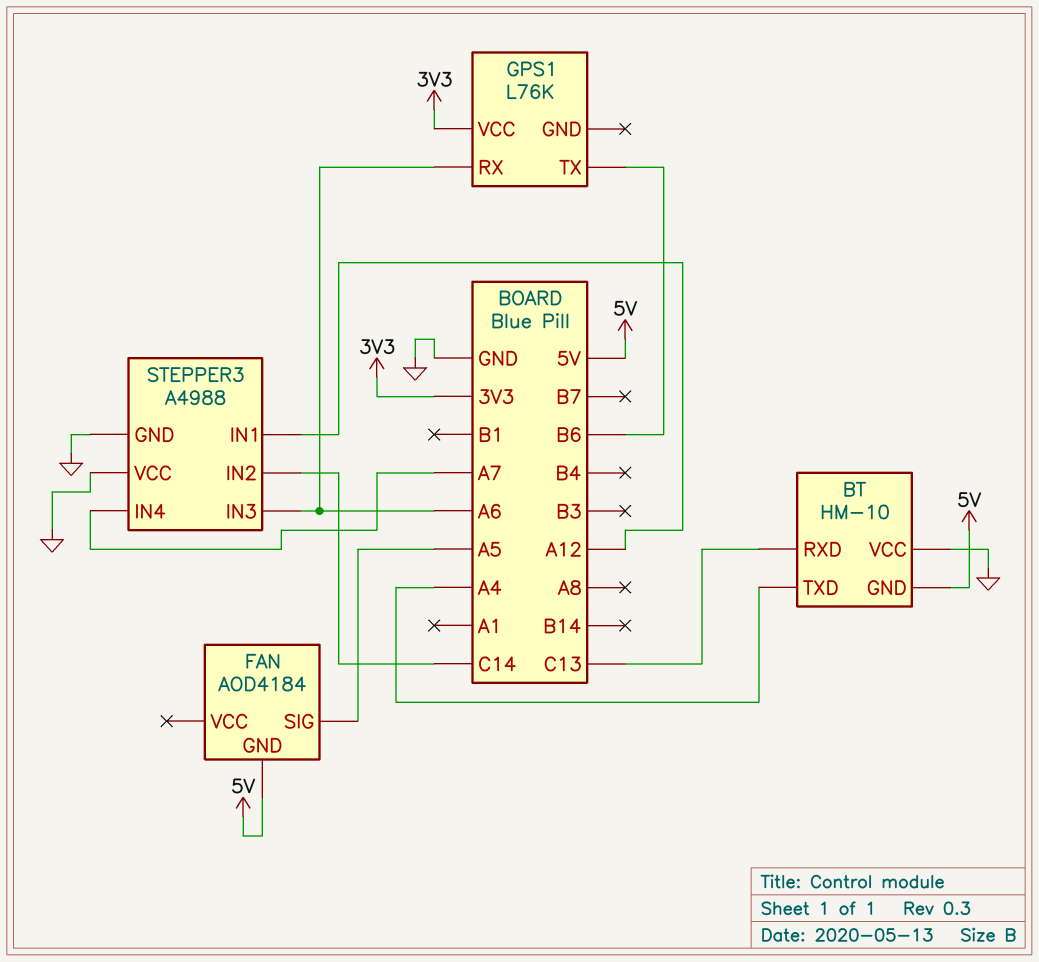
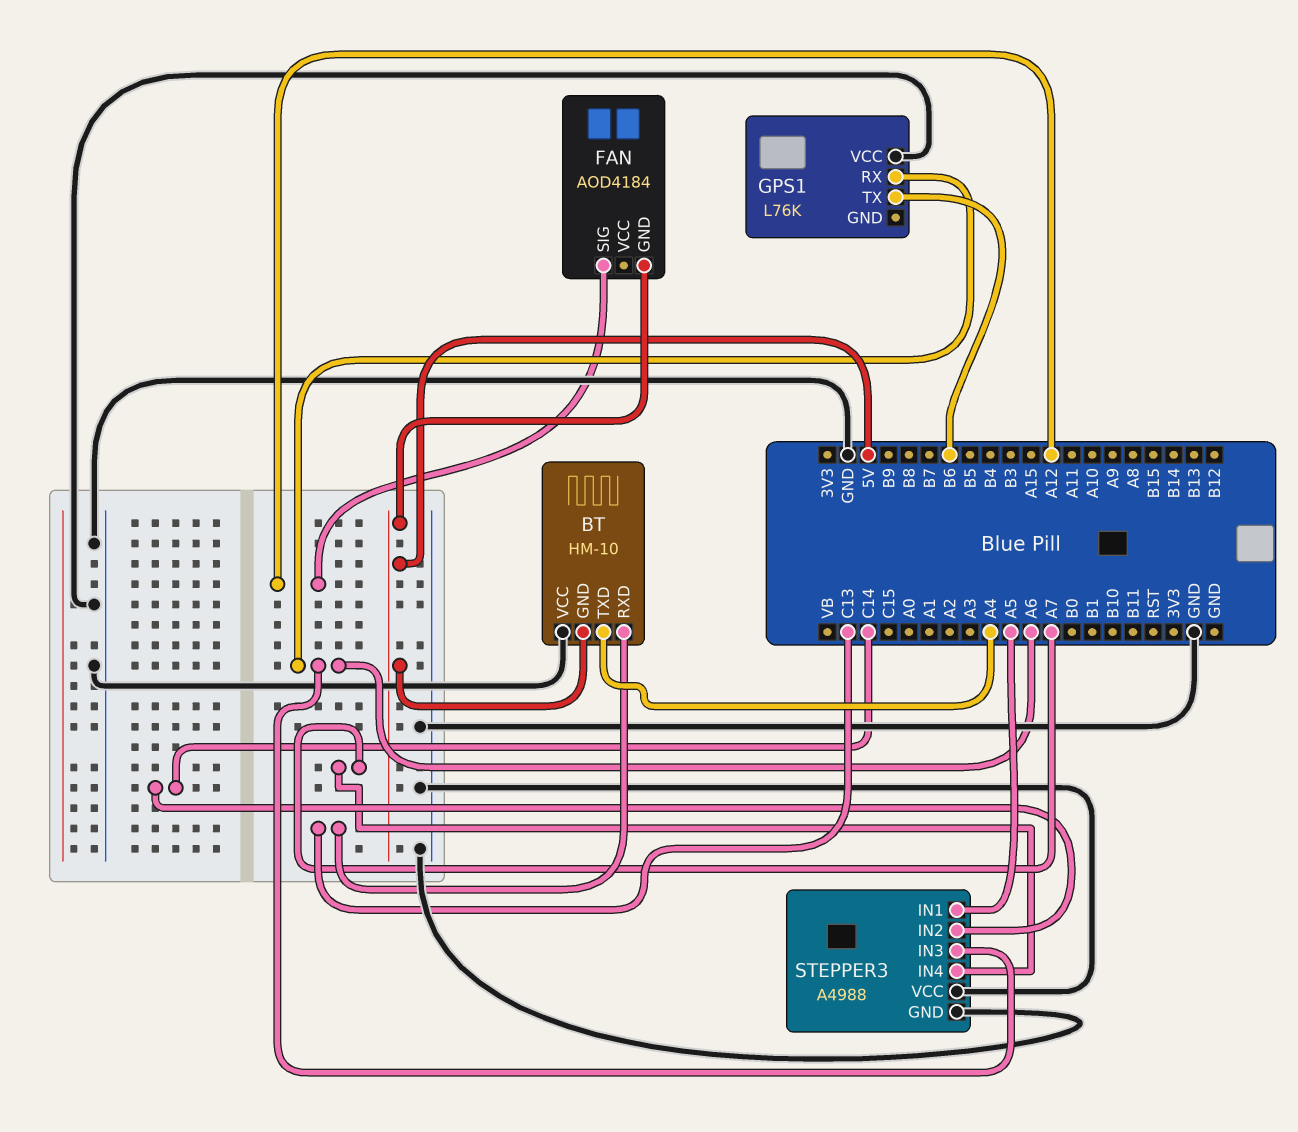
FAN pin SIG: A5 -> A12
GPS1 pin VCC: 3V3 -> GND
STEPPER3 pin IN1: A12 -> A5

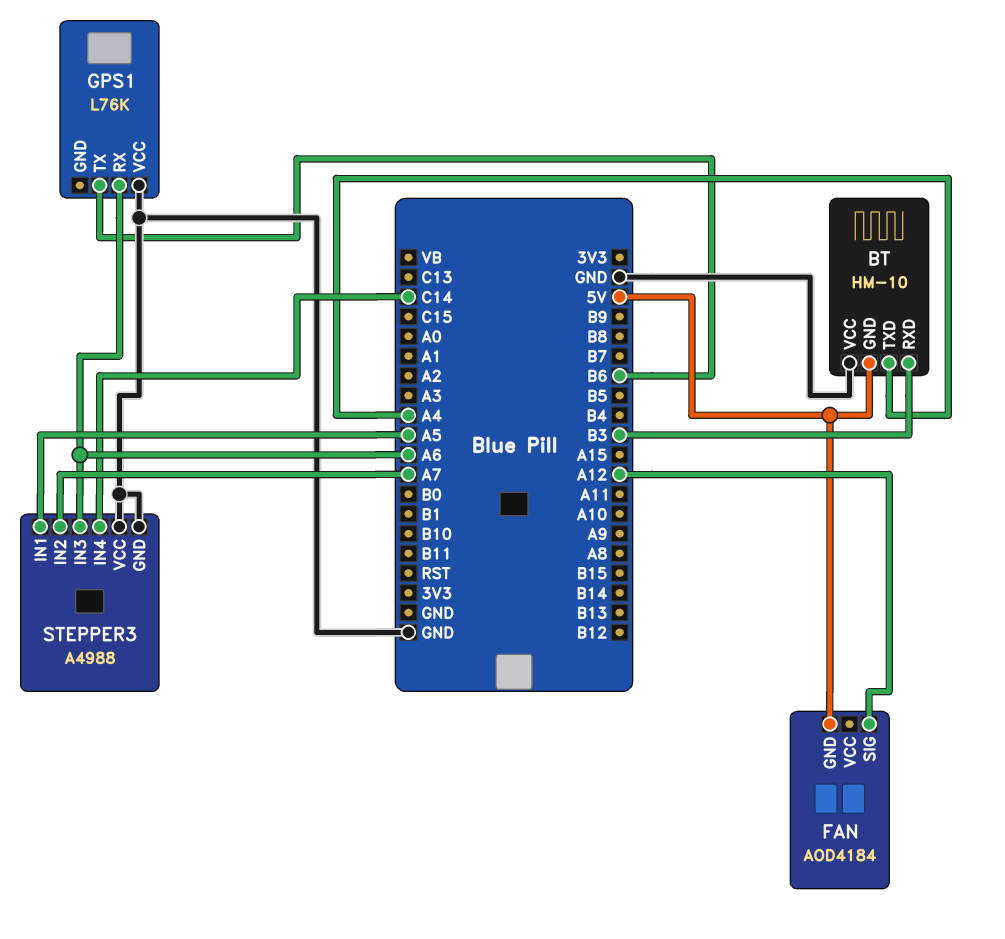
BT pin RXD: C13 -> B3
STEPPER3 pin IN2: C14 -> A7
STEPPER3 pin IN4: A7 -> C14

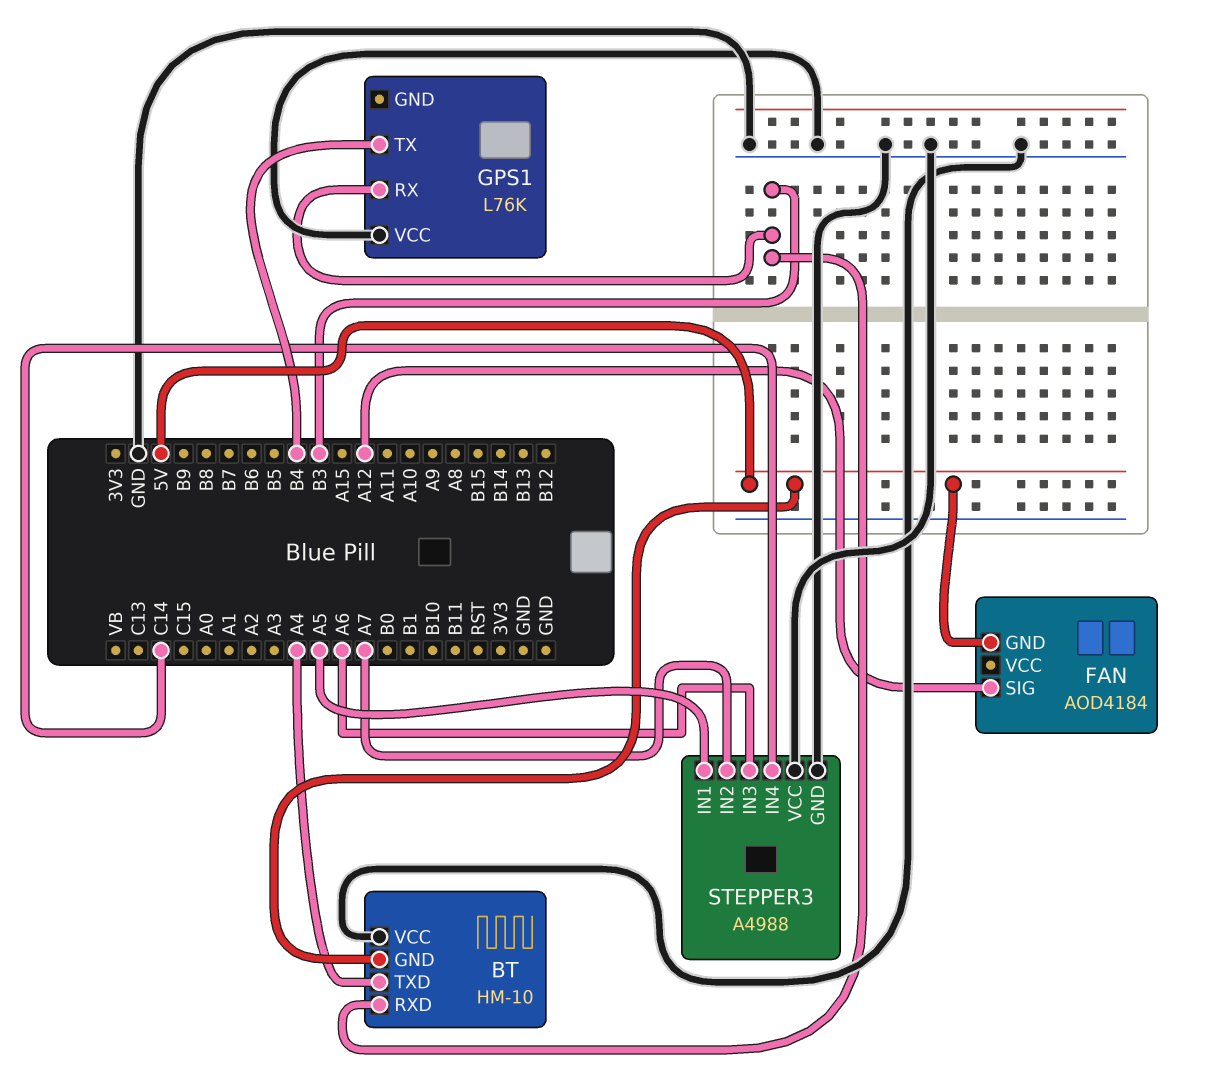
GPS1 pin RX: A6 -> B3
GPS1 pin TX: B6 -> B4

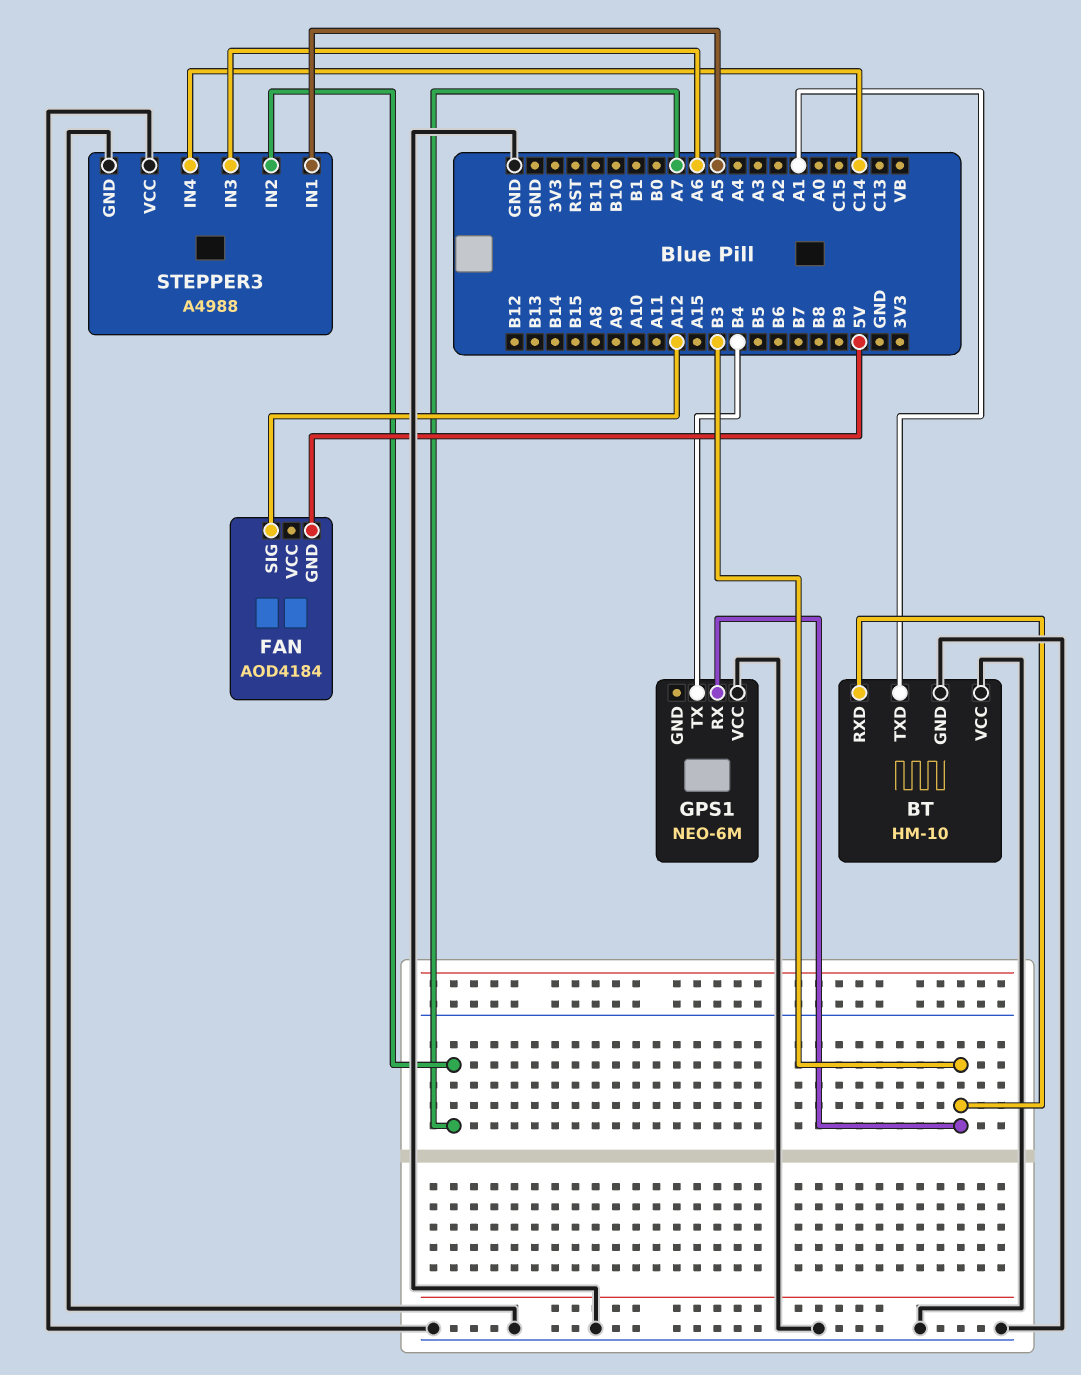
BT pin GND: 5V -> GND
BT pin TXD: A4 -> A1
GPS1: L76K -> NEO-6M

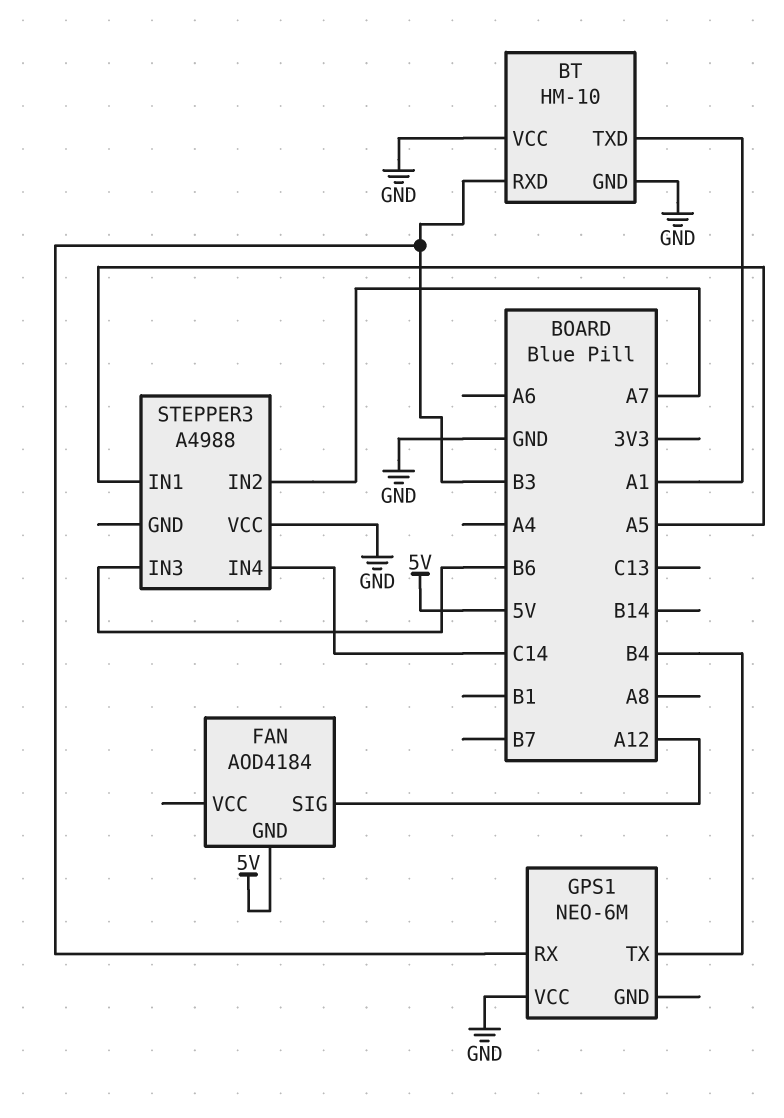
STEPPER3 pin GND: GND -> none
STEPPER3 pin IN3: A6 -> B6

